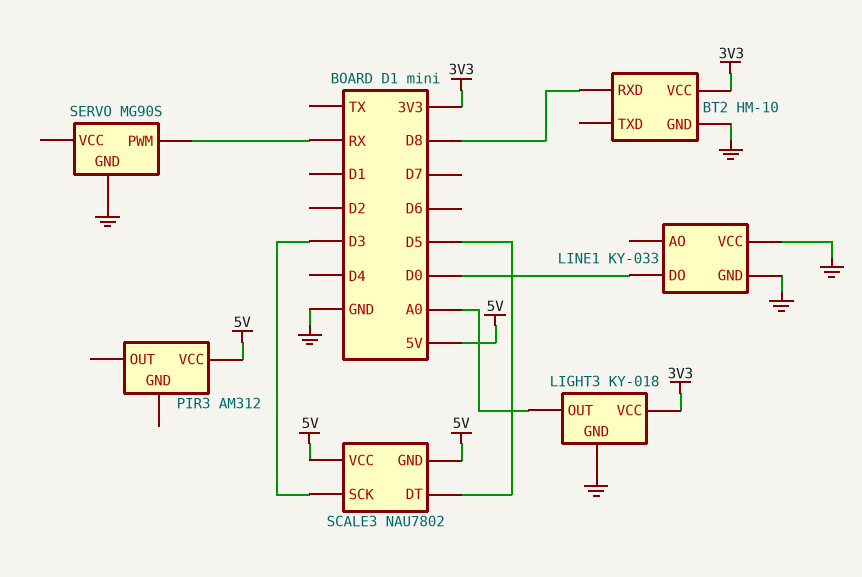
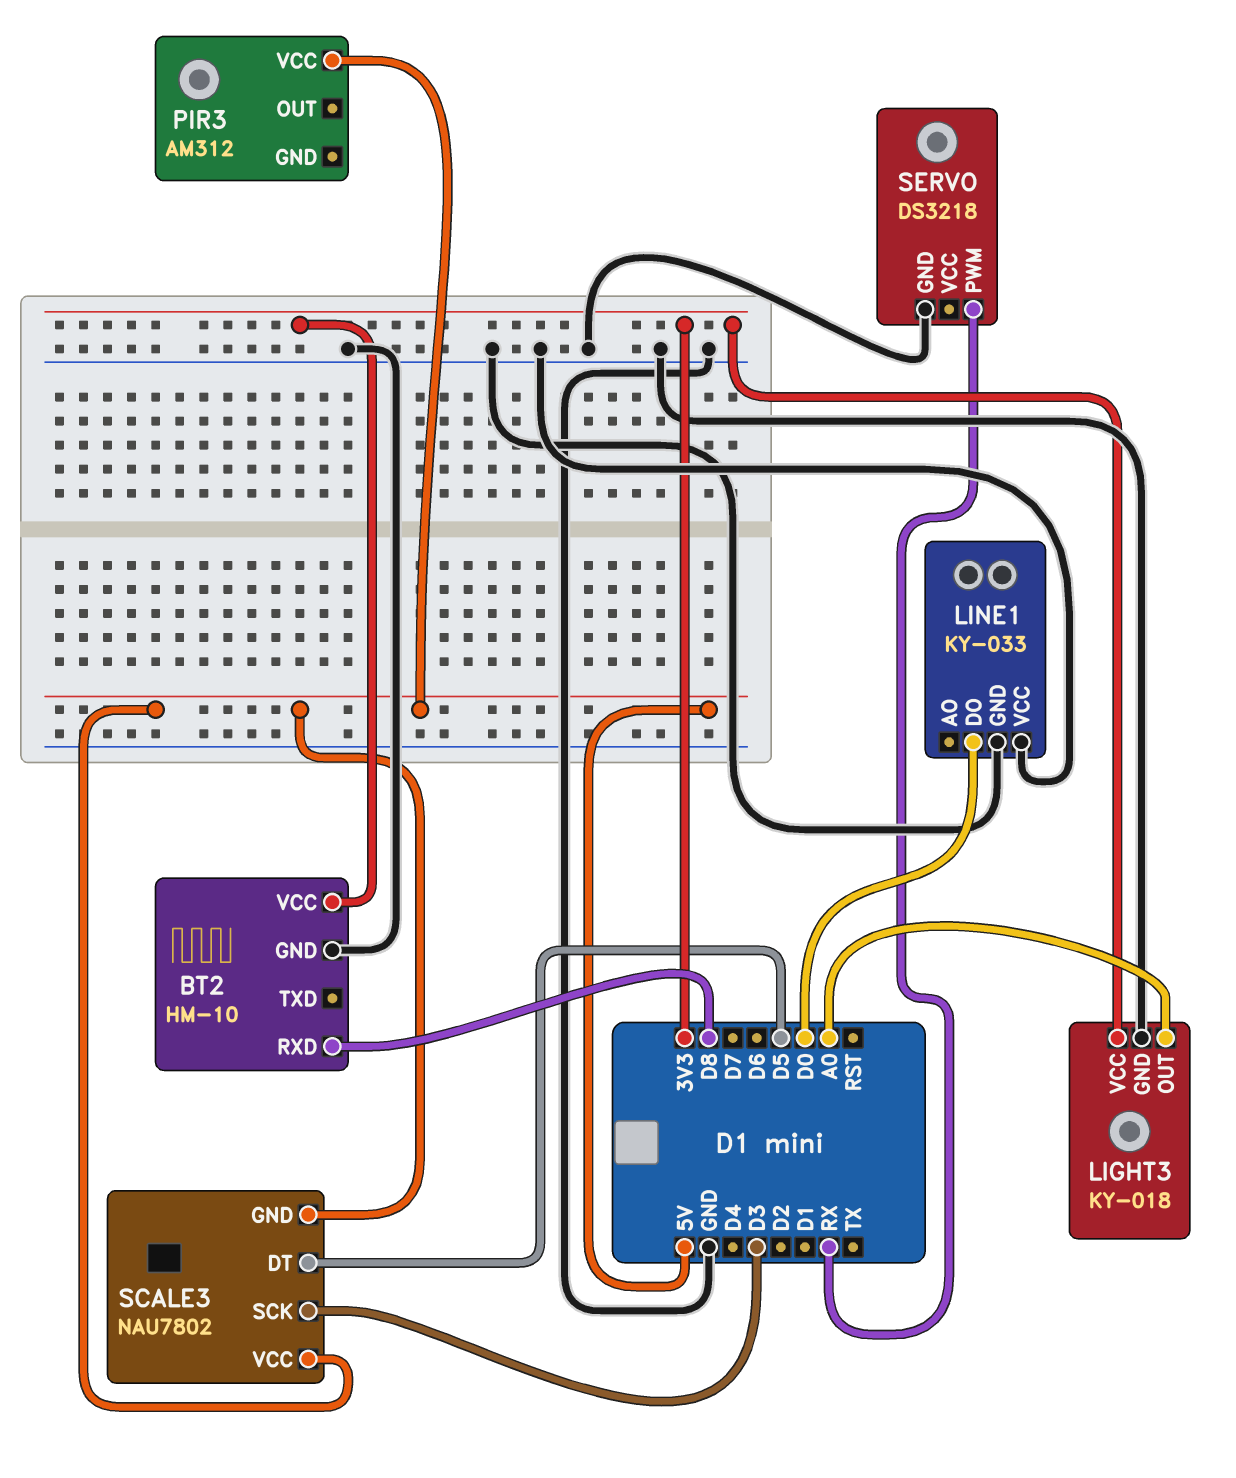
SERVO: MG90S -> DS3218

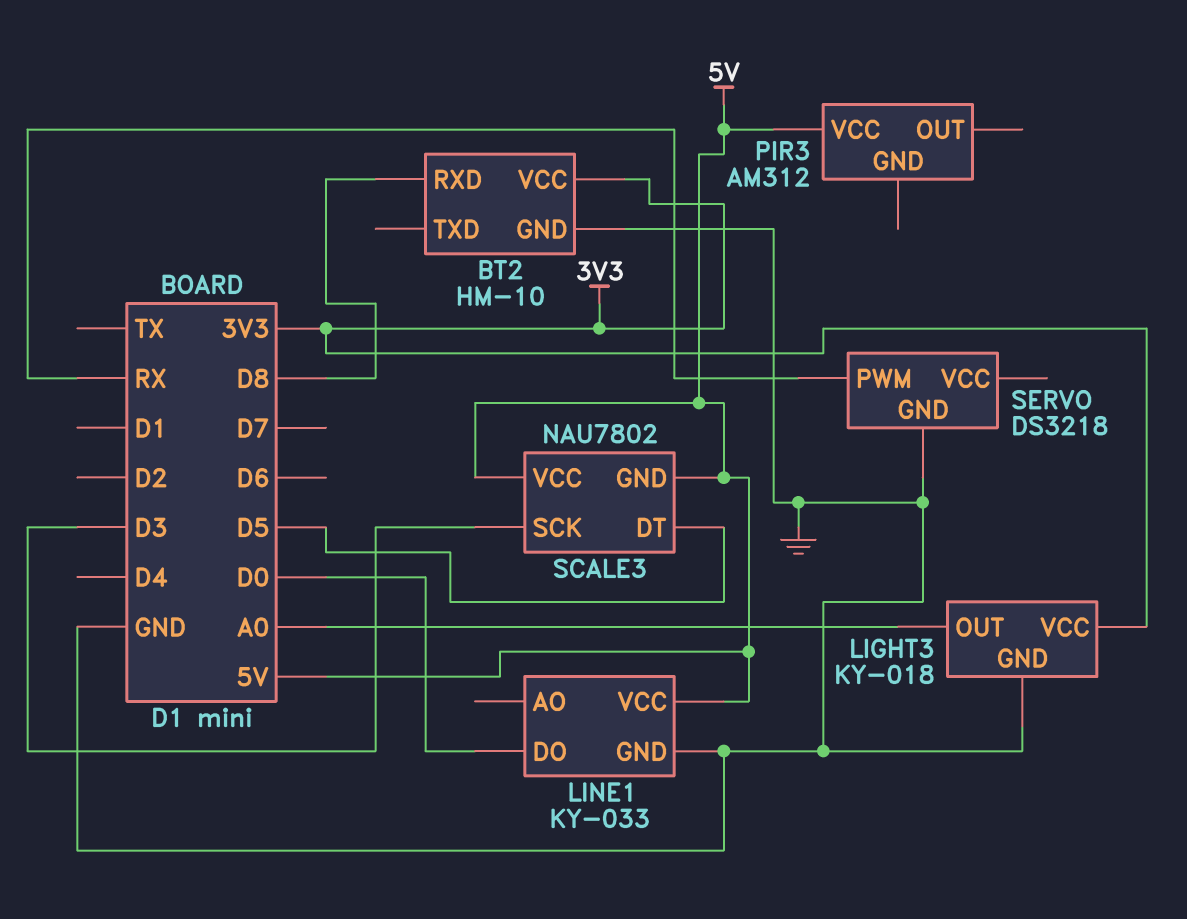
LINE1 pin VCC: GND -> 5V

